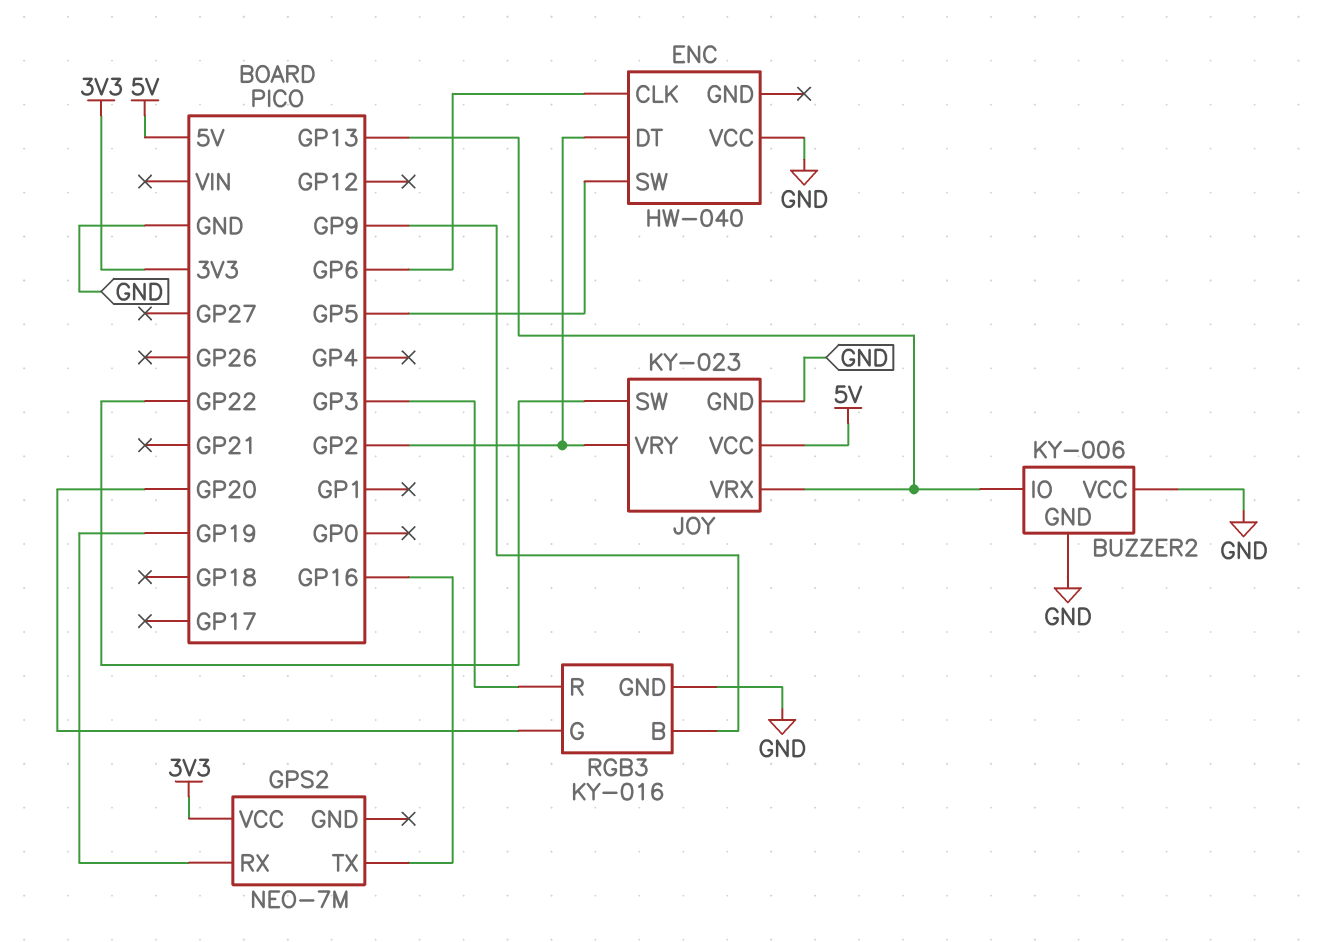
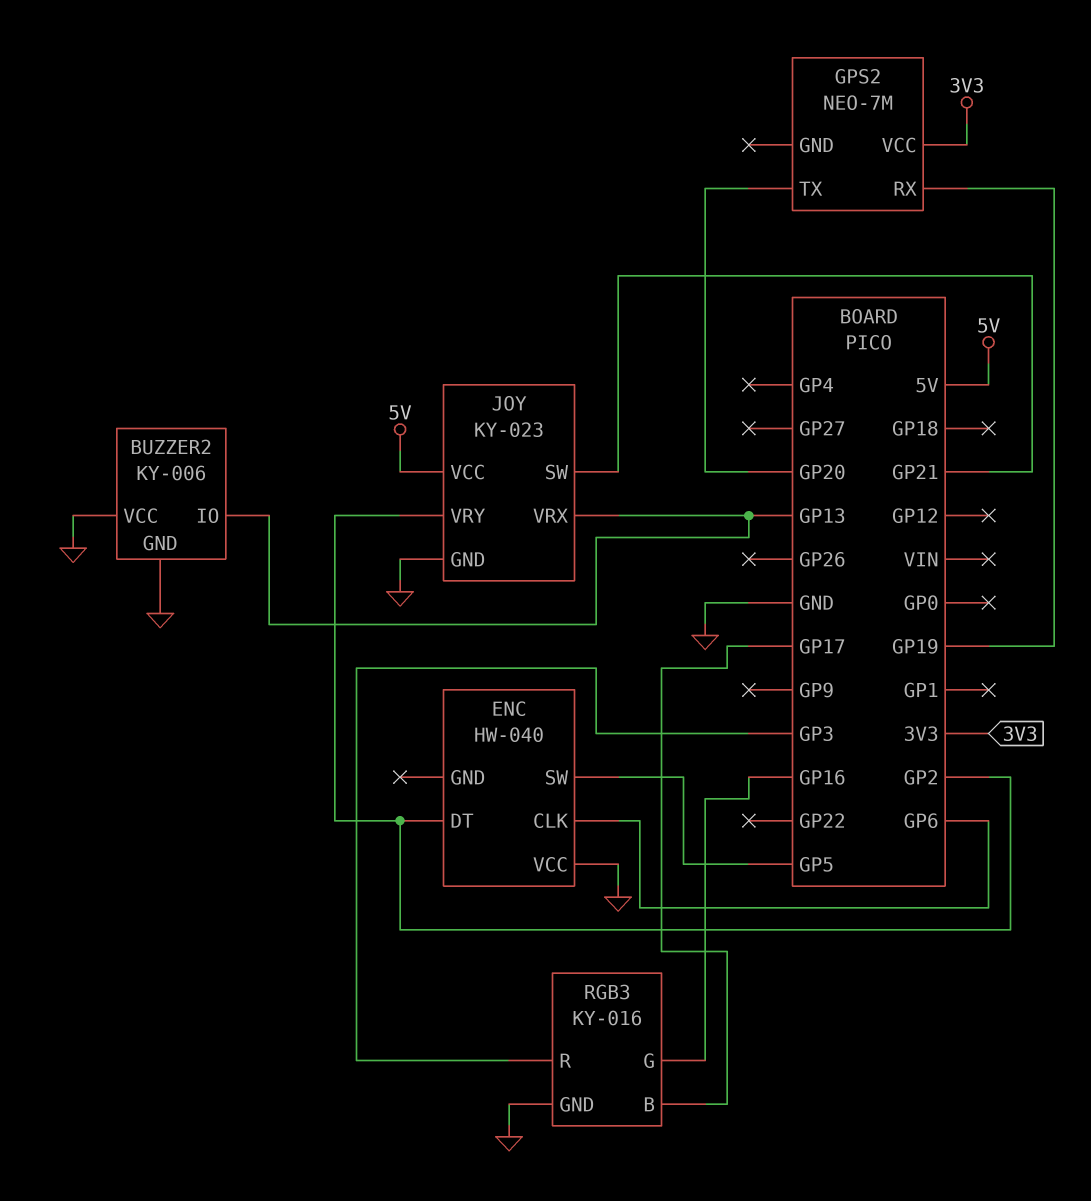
GPS2 pin TX: GP16 -> GP20
JOY pin SW: GP22 -> GP21
RGB3 pin B: GP9 -> GP17
RGB3 pin G: GP20 -> GP16

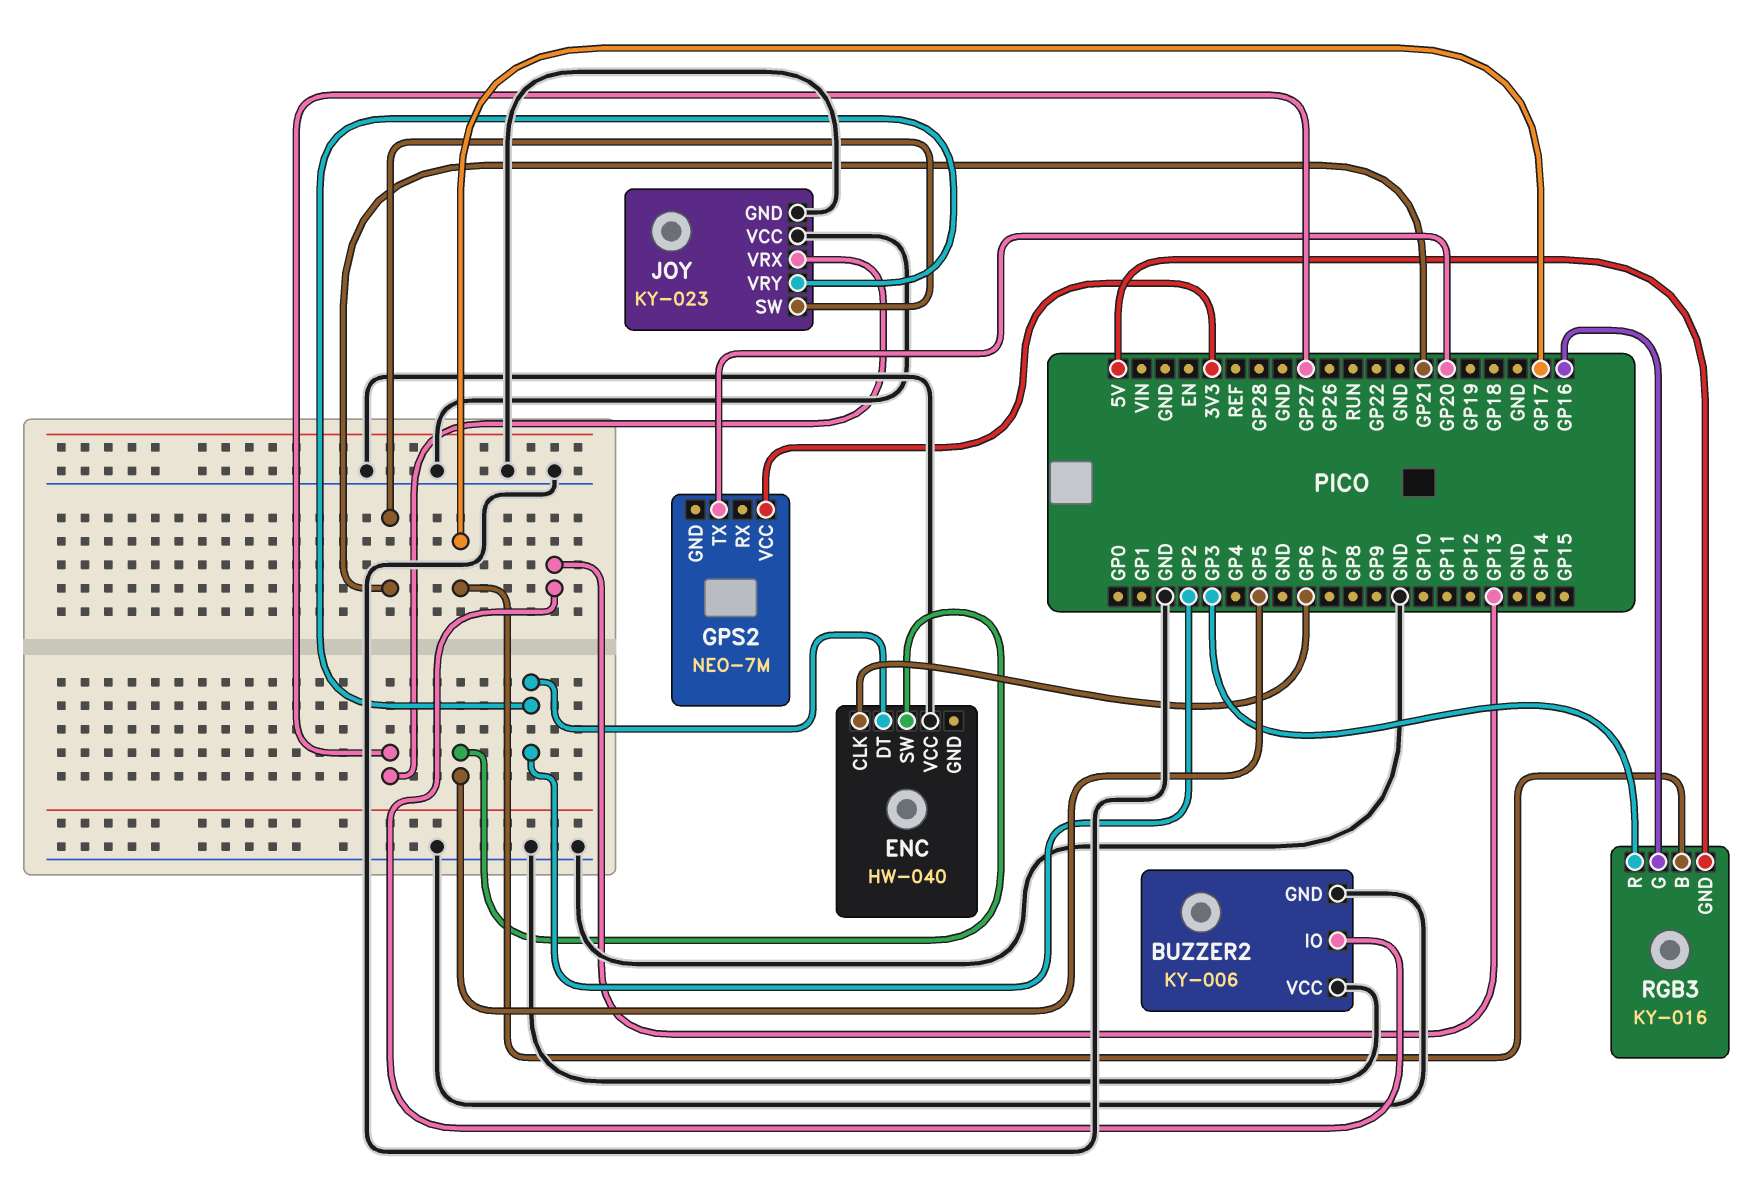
GPS2 pin RX: GP19 -> none
JOY pin VCC: 5V -> GND
JOY pin VRX: GP13 -> GP27
RGB3 pin GND: GND -> 5V

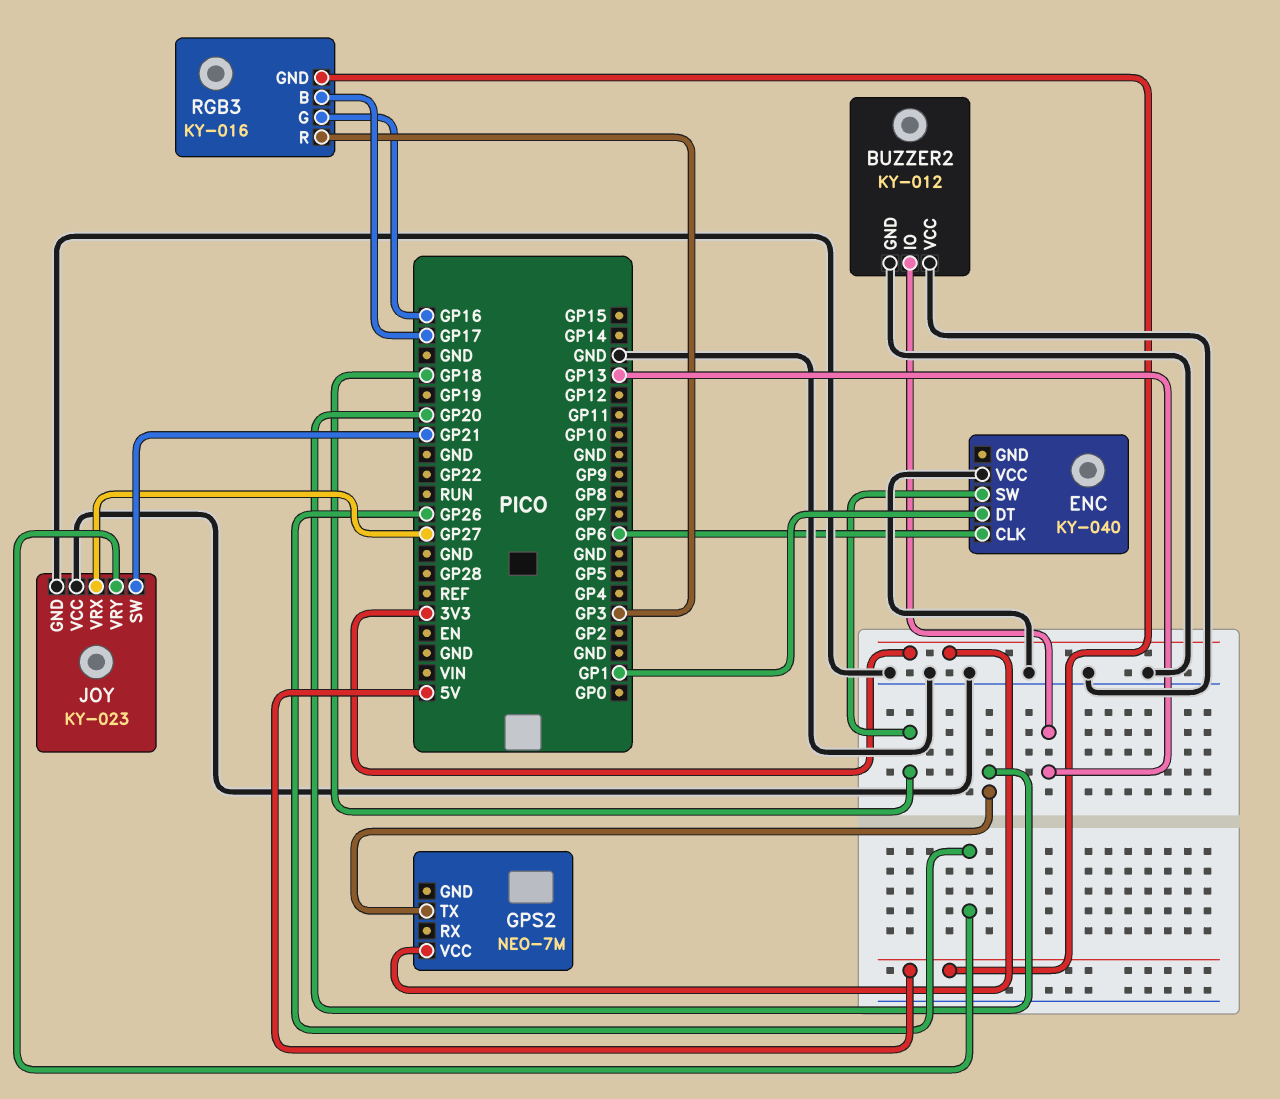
BUZZER2: KY-006 -> KY-012
ENC: HW-040 -> KY-040
ENC pin DT: GP2 -> GP1
ENC pin SW: GP5 -> GP18
JOY pin VRY: GP2 -> GP26

